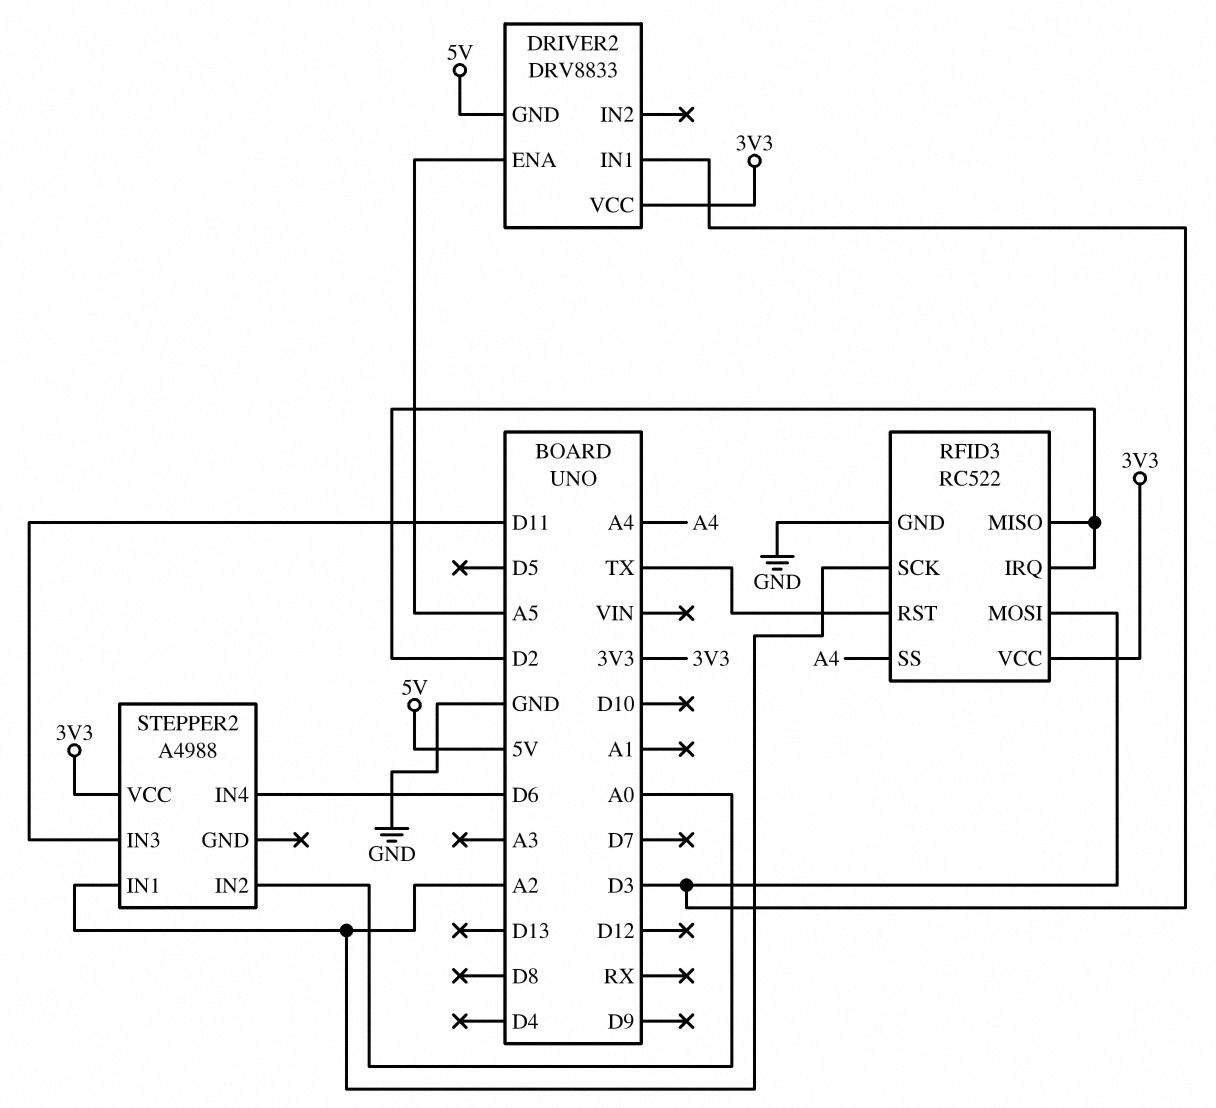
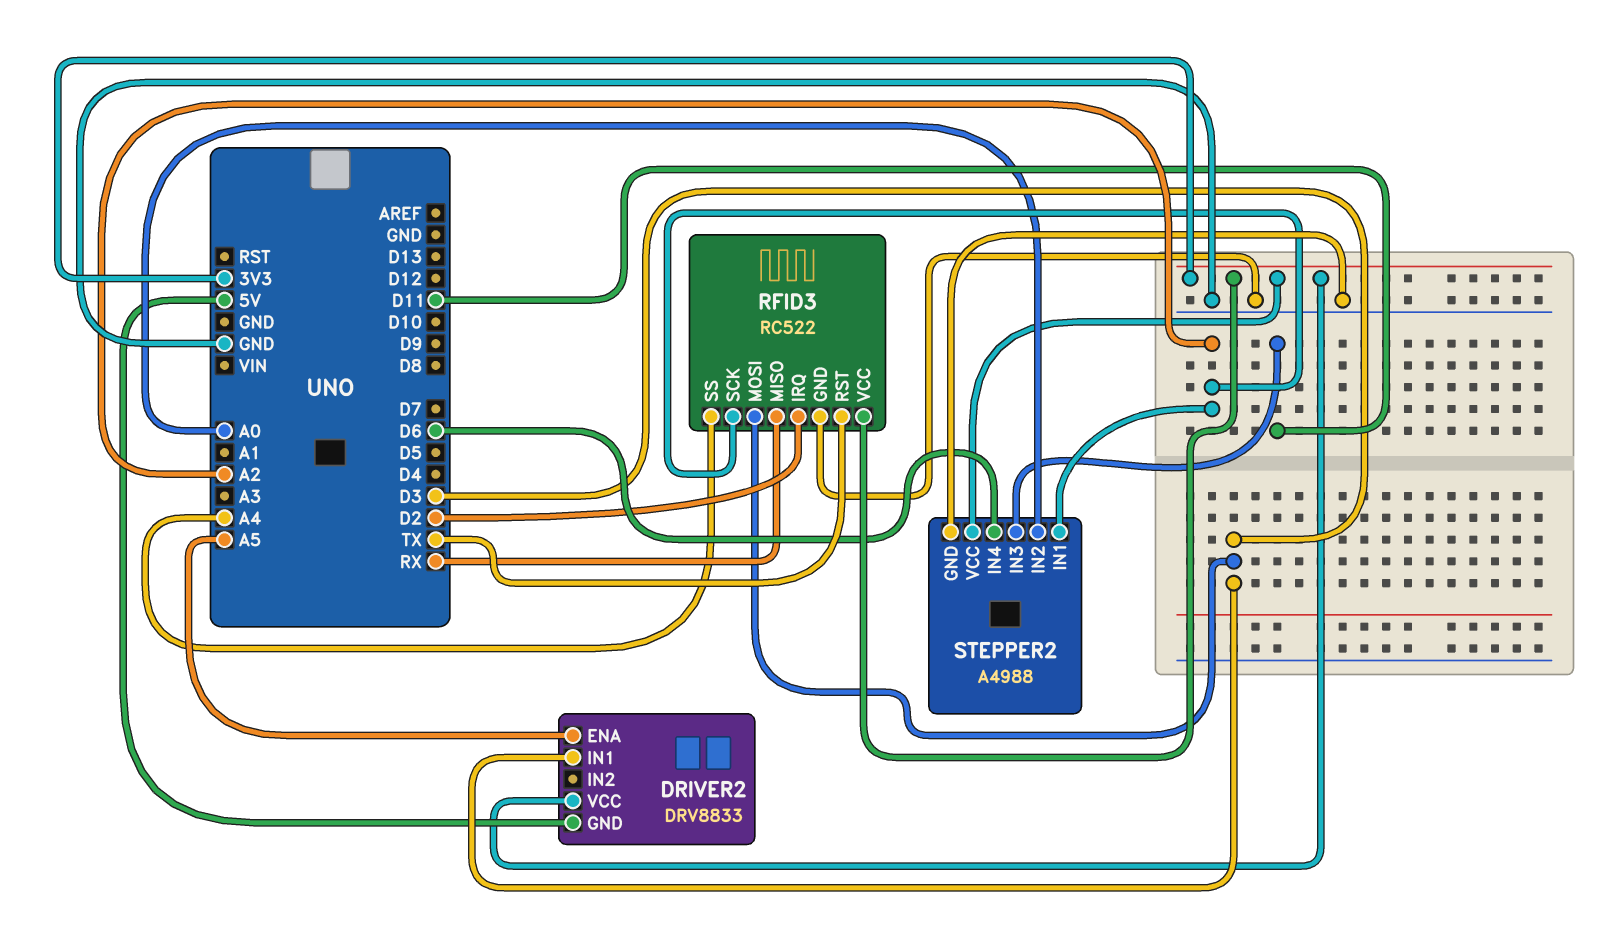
RFID3 pin MISO: D2 -> RX
STEPPER2 pin GND: none -> GND

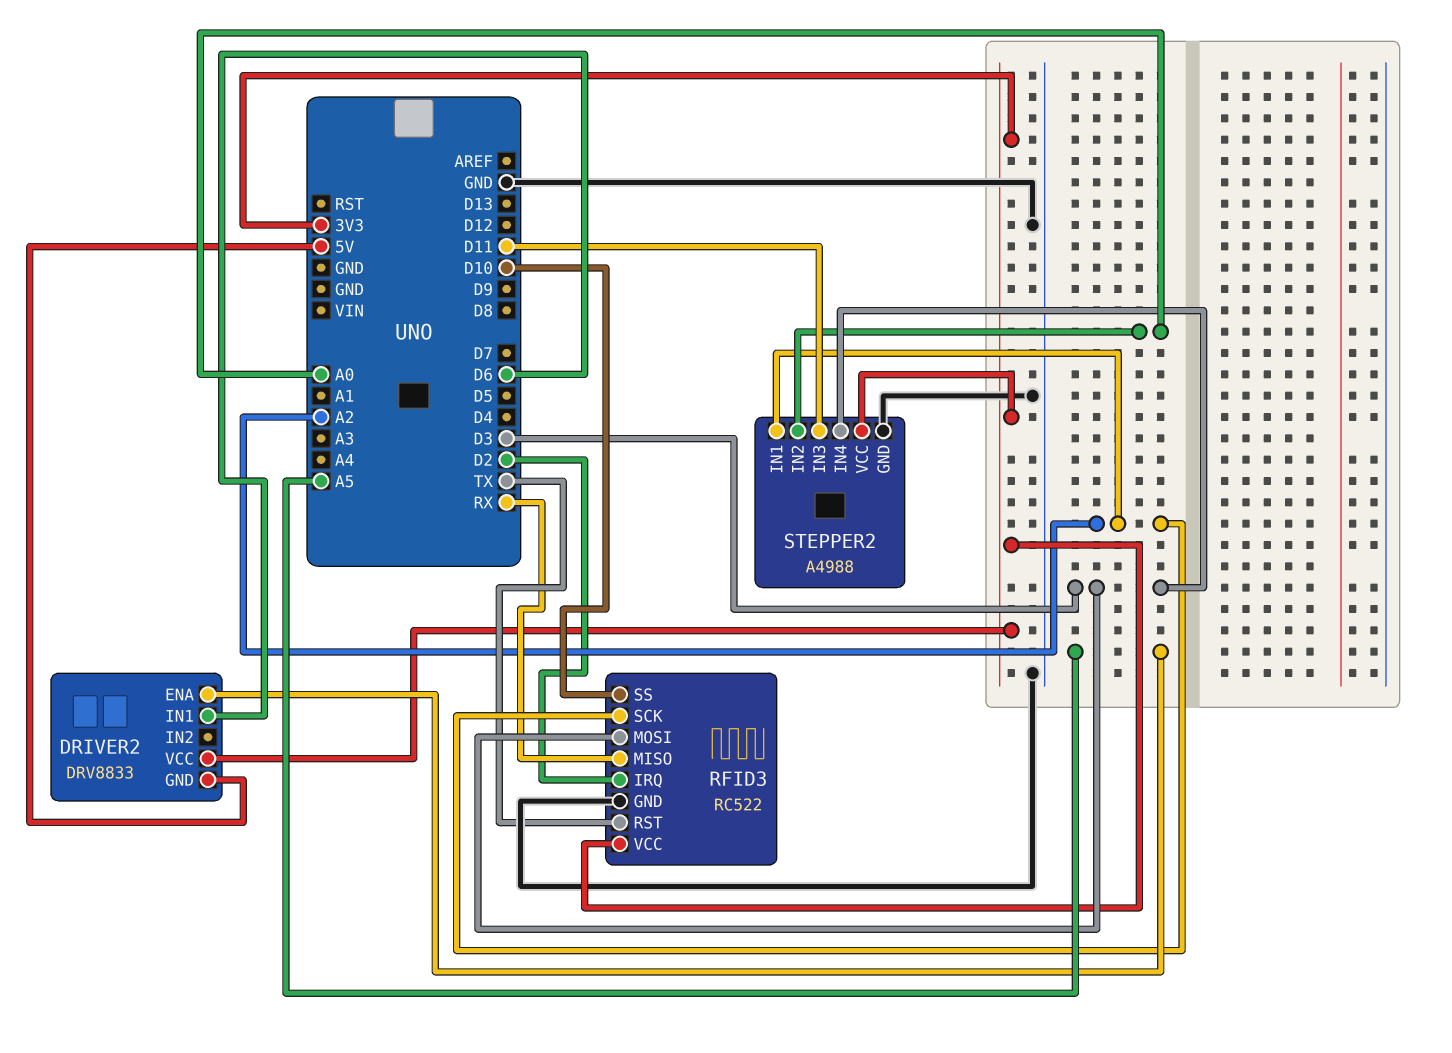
DRIVER2 pin IN1: D3 -> D6
RFID3 pin SS: A4 -> D10
STEPPER2 pin IN4: D6 -> D3

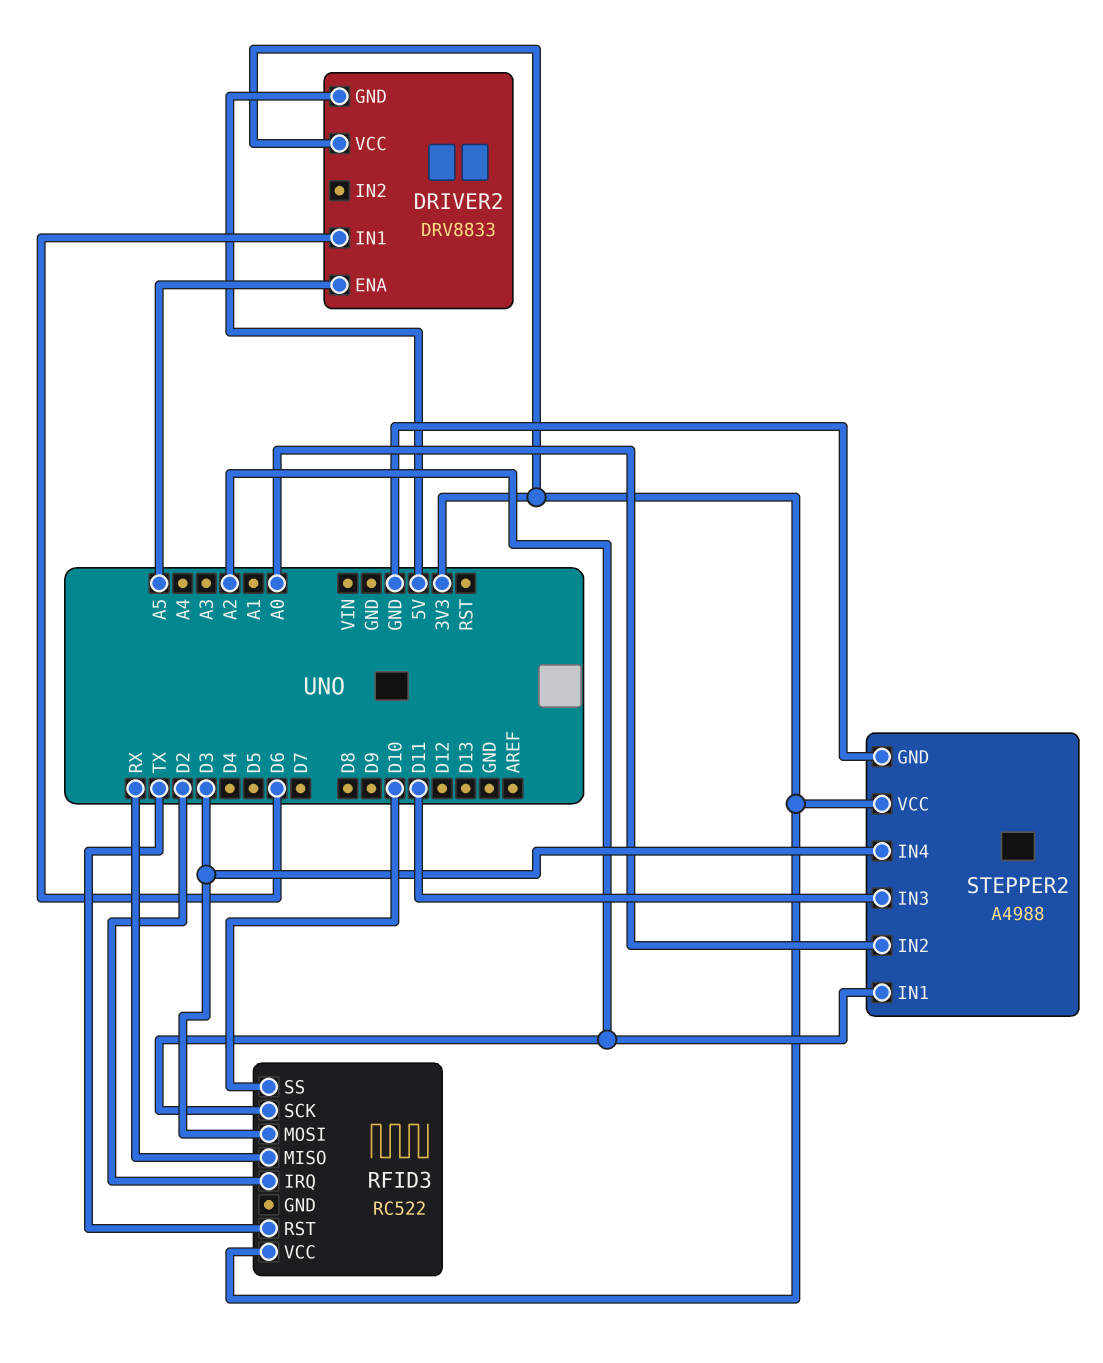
RFID3 pin GND: GND -> none

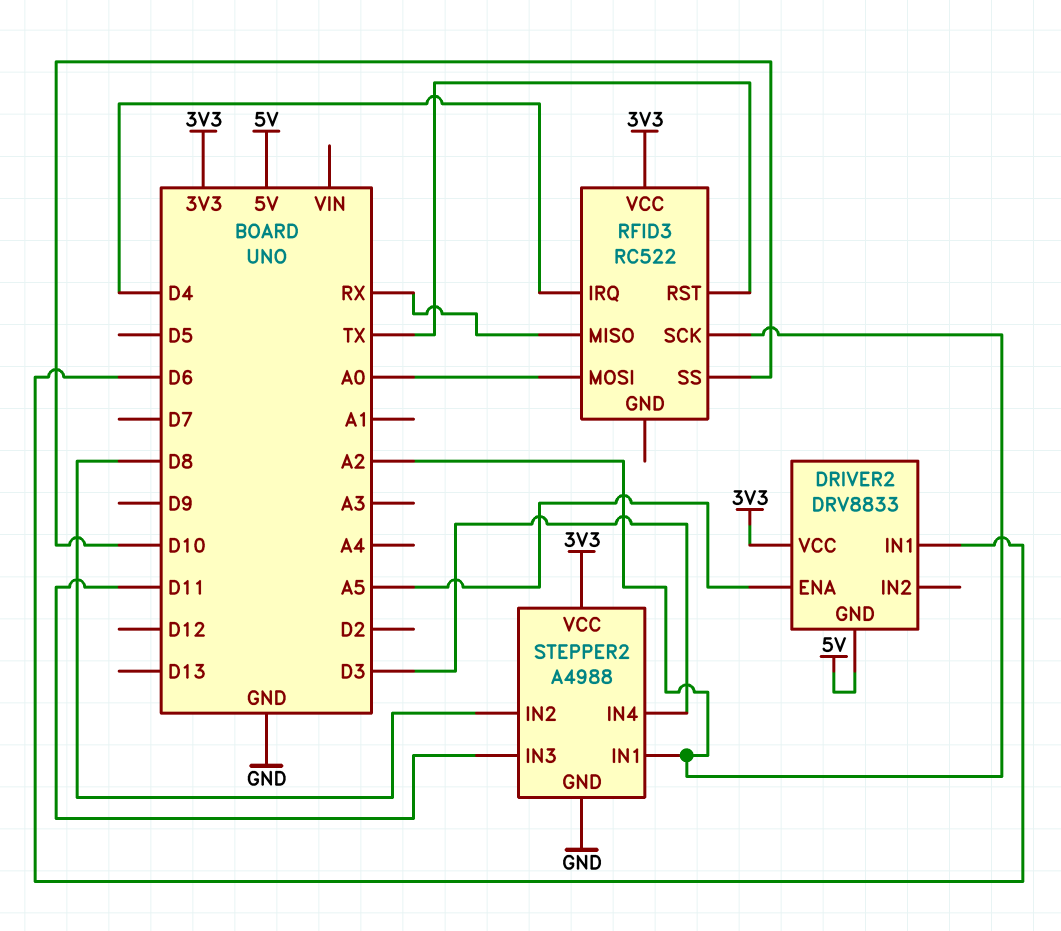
RFID3 pin IRQ: D2 -> D4
RFID3 pin MOSI: D3 -> A0
STEPPER2 pin IN2: A0 -> D8

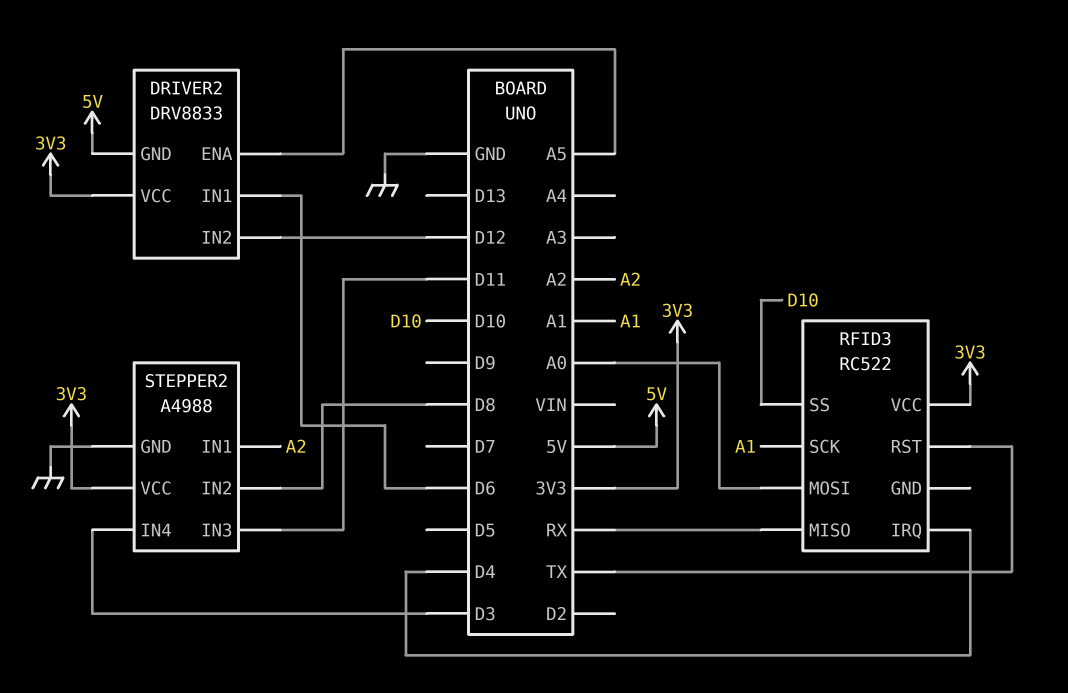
DRIVER2 pin IN2: none -> D12
RFID3 pin SCK: A2 -> A1

